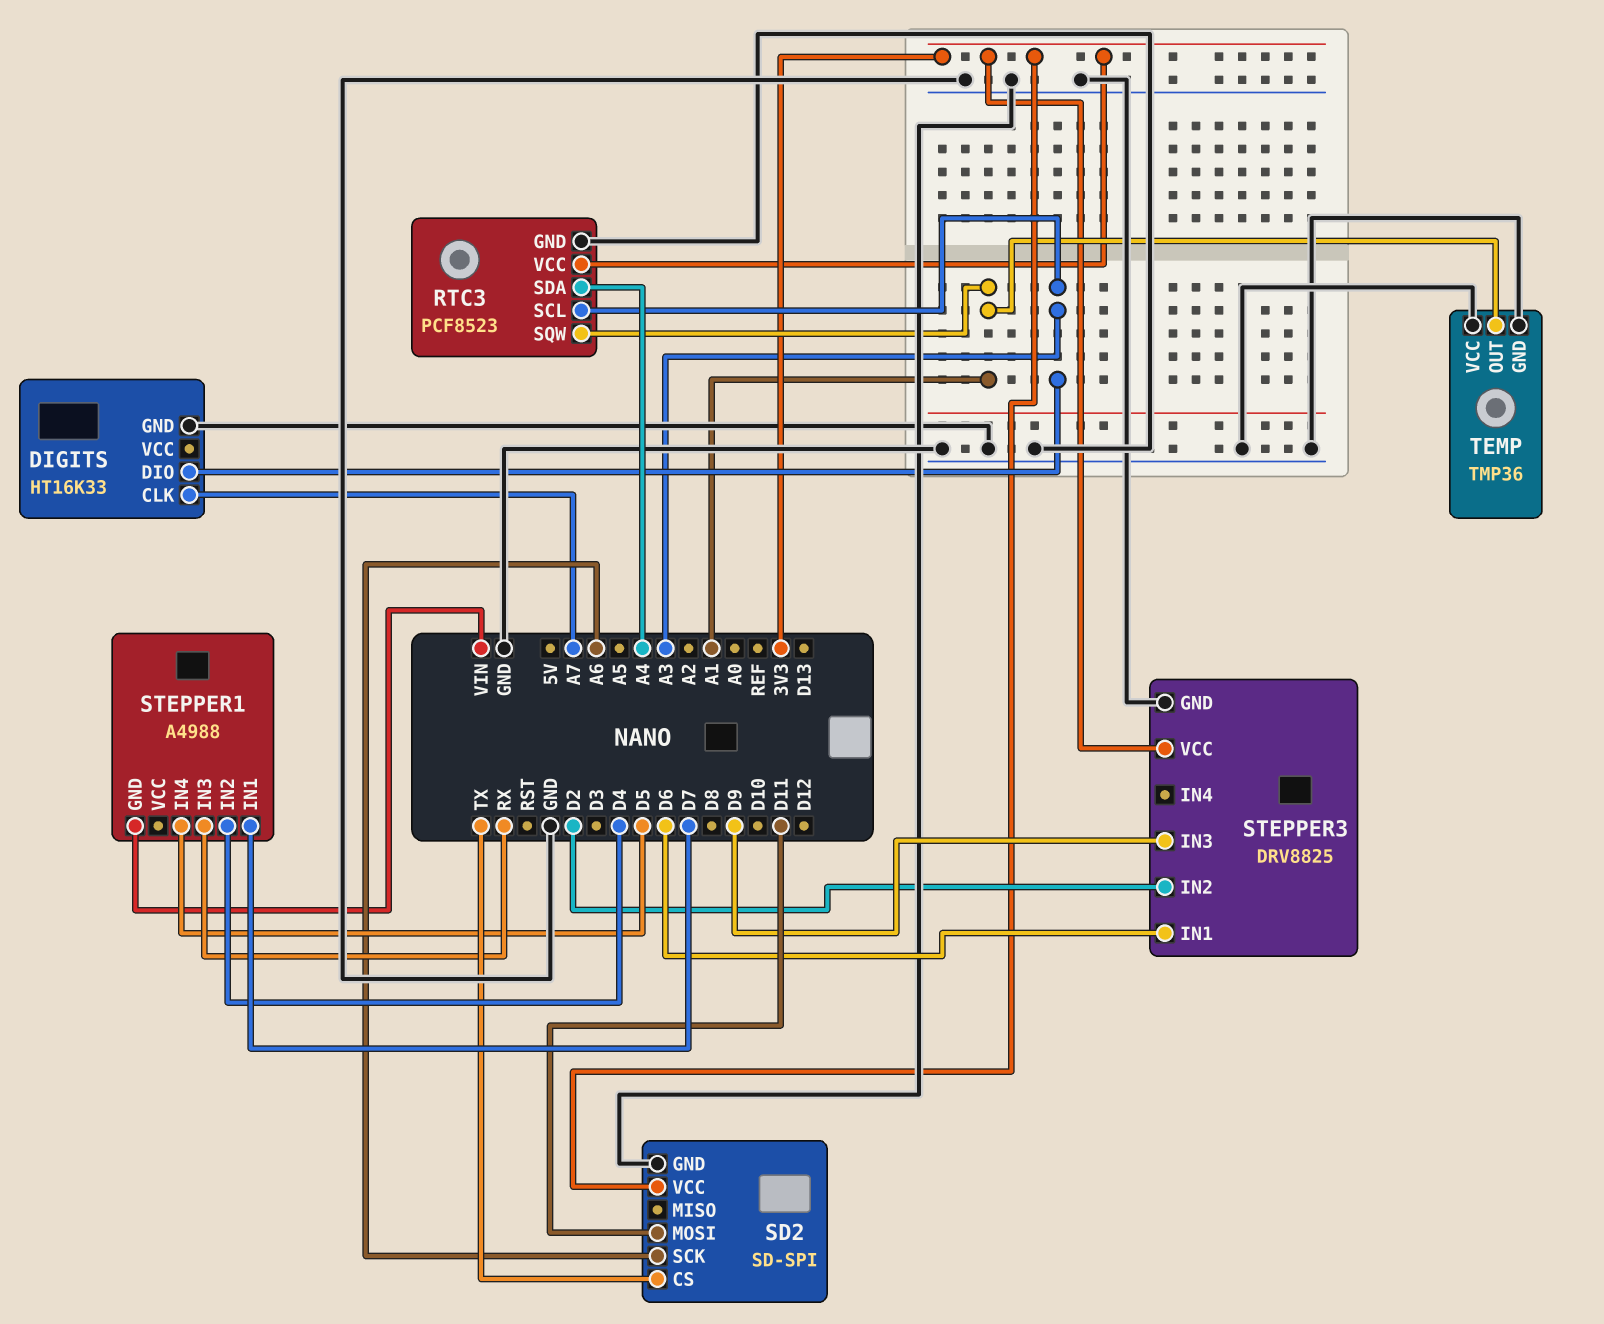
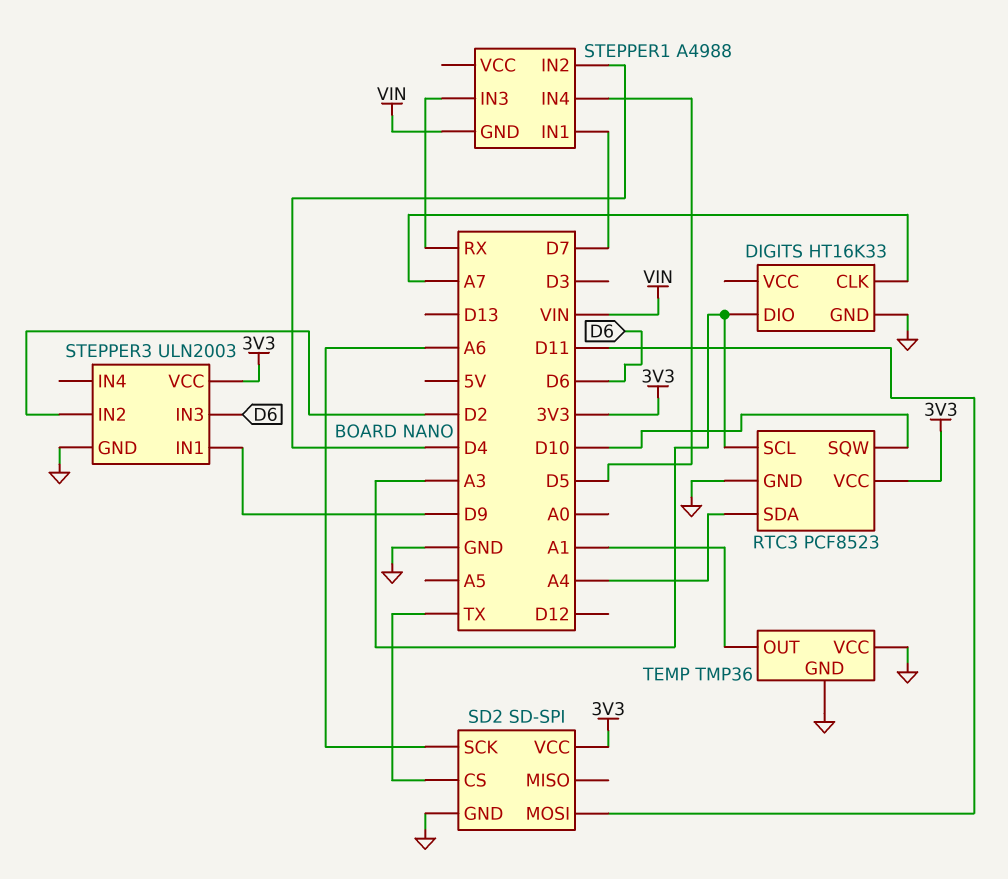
RTC3 pin SQW: A1 -> D10
STEPPER3: DRV8825 -> ULN2003
STEPPER3 pin IN1: D6 -> D9
STEPPER3 pin IN3: D9 -> D6

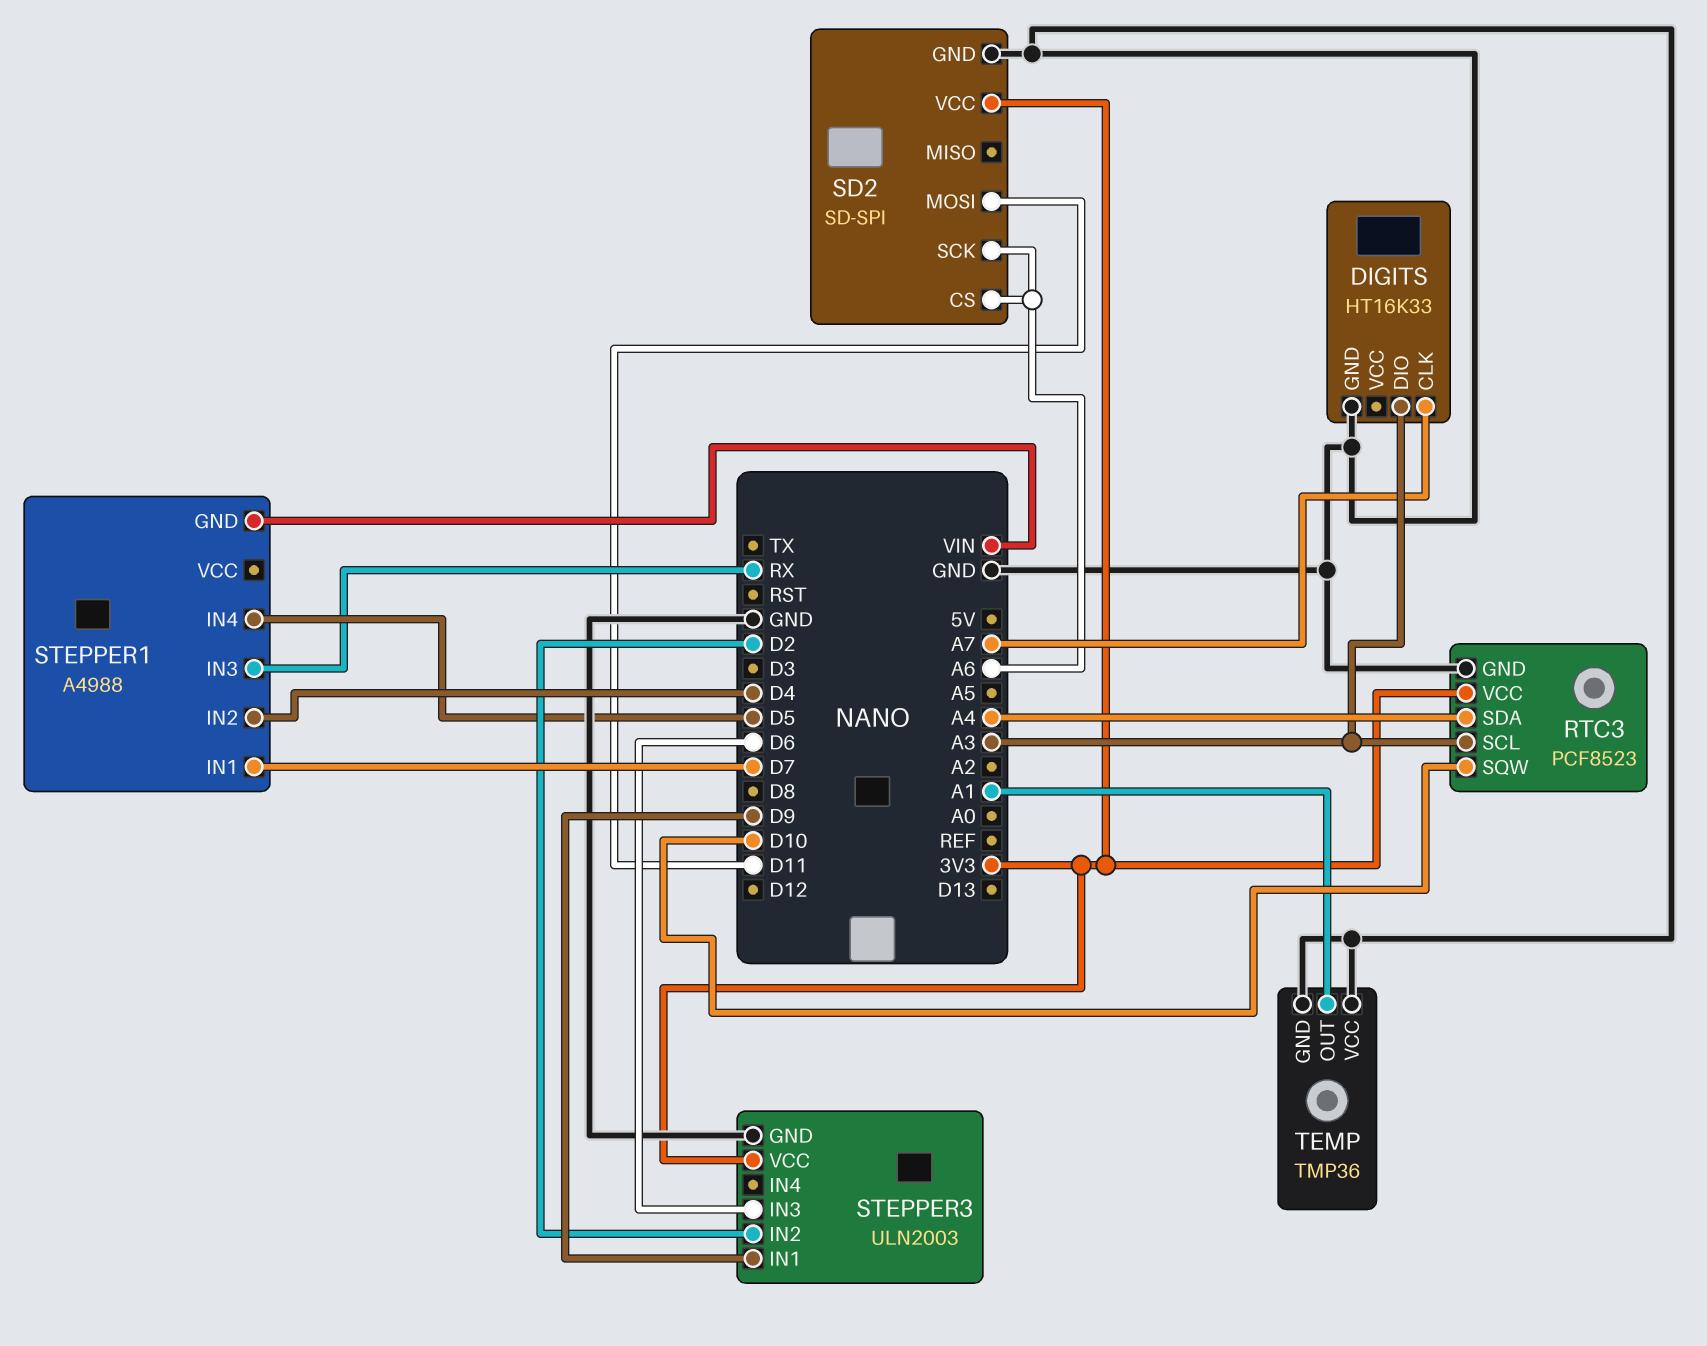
SD2 pin CS: TX -> A6

